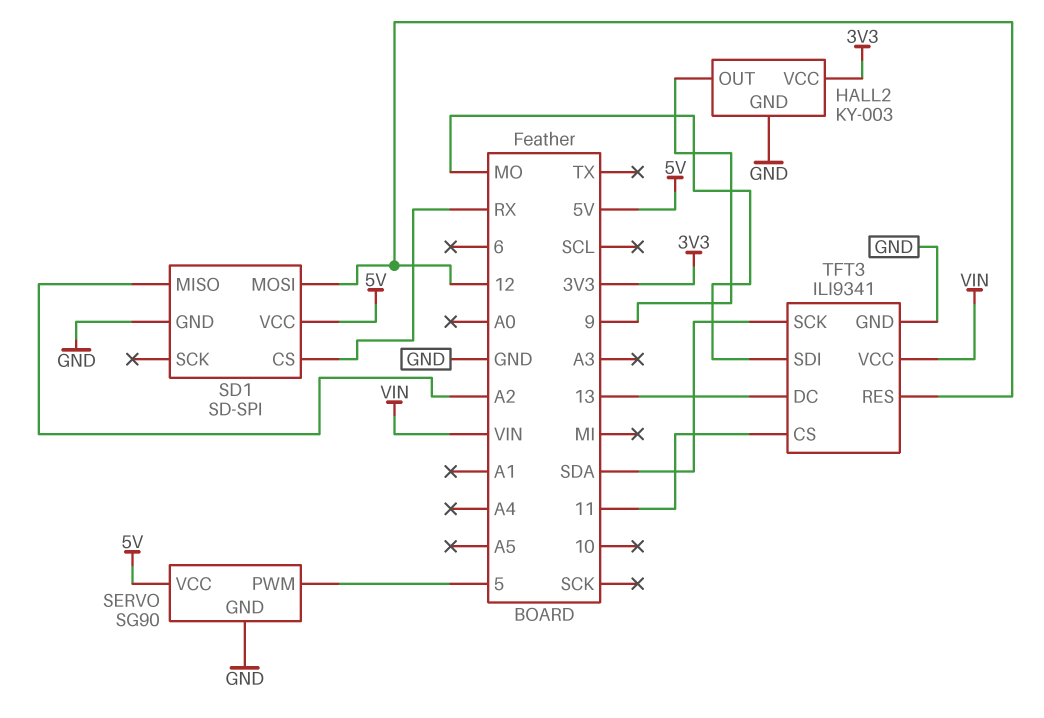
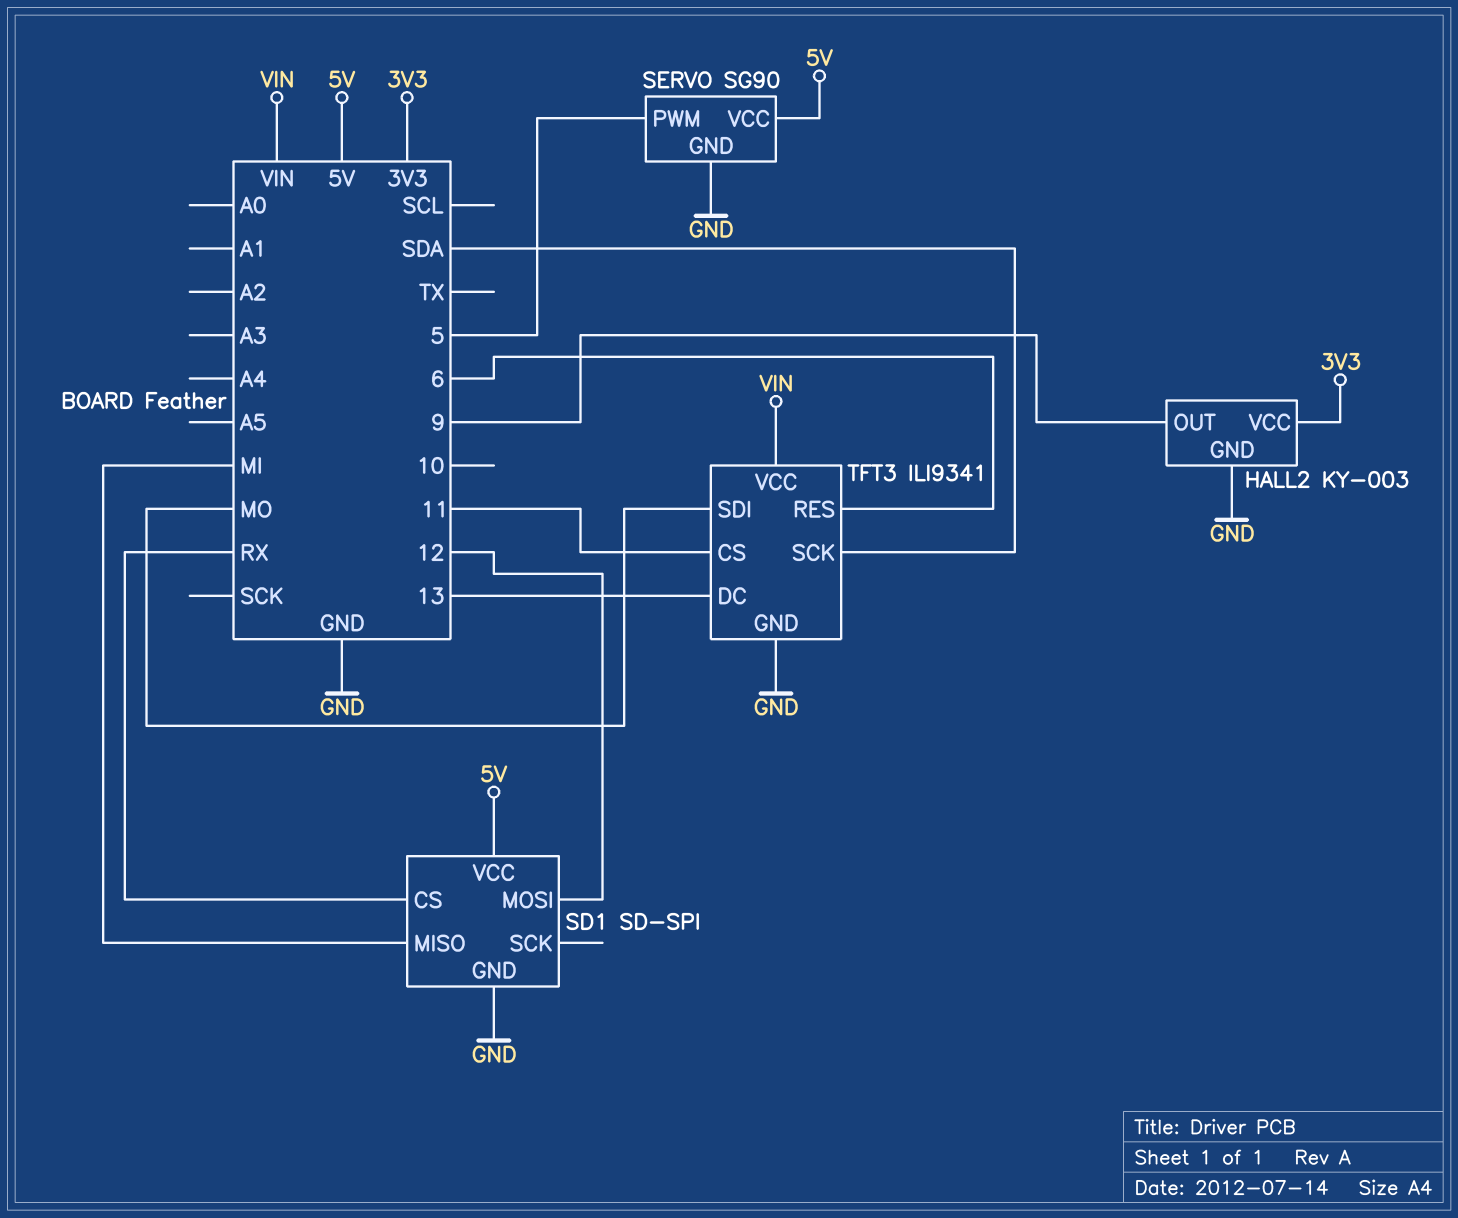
SD1 pin MISO: A2 -> MI
TFT3 pin RES: 12 -> 6

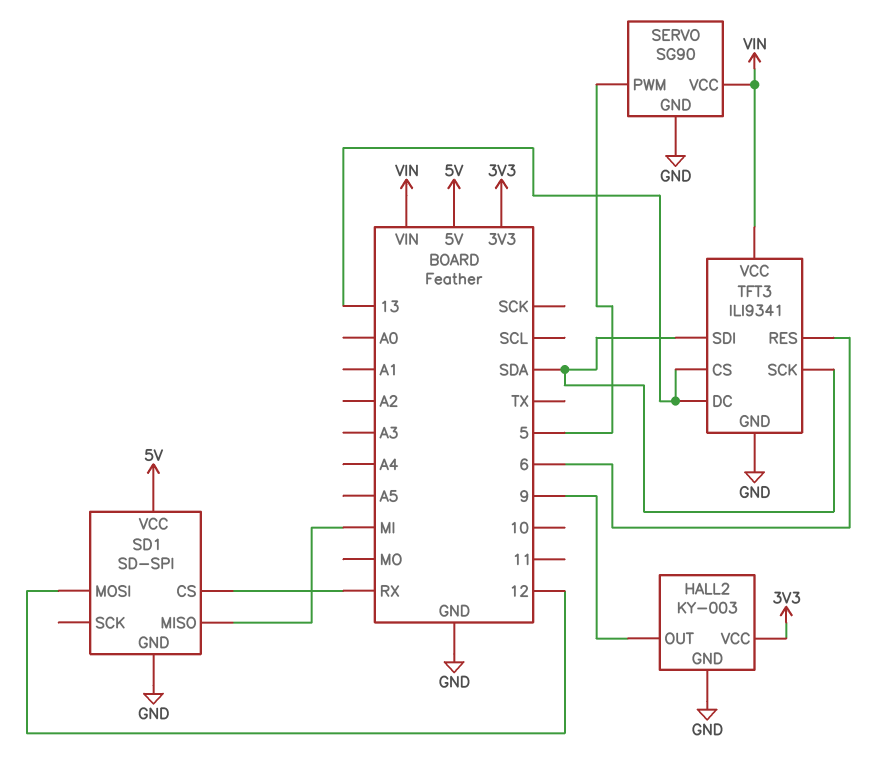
SERVO pin VCC: 5V -> VIN
TFT3 pin CS: 11 -> 13
TFT3 pin SDI: MO -> SDA

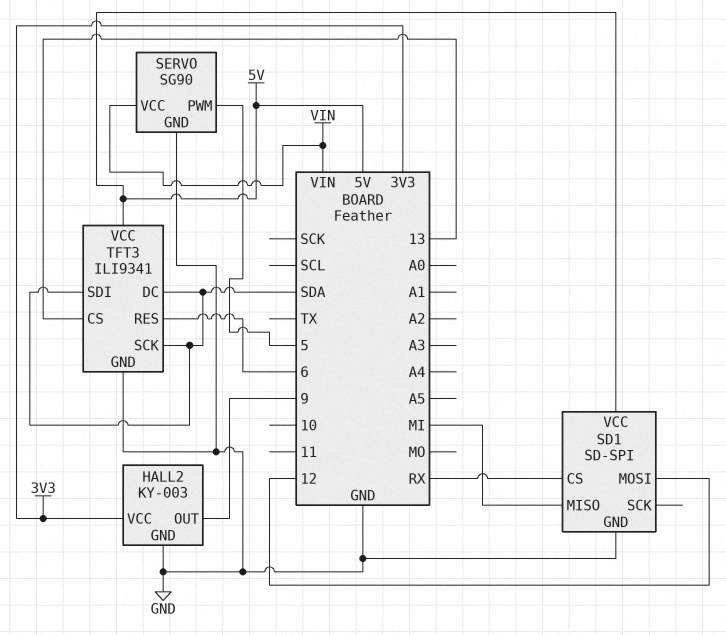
TFT3 pin DC: 13 -> SDA
TFT3 pin VCC: VIN -> 5V

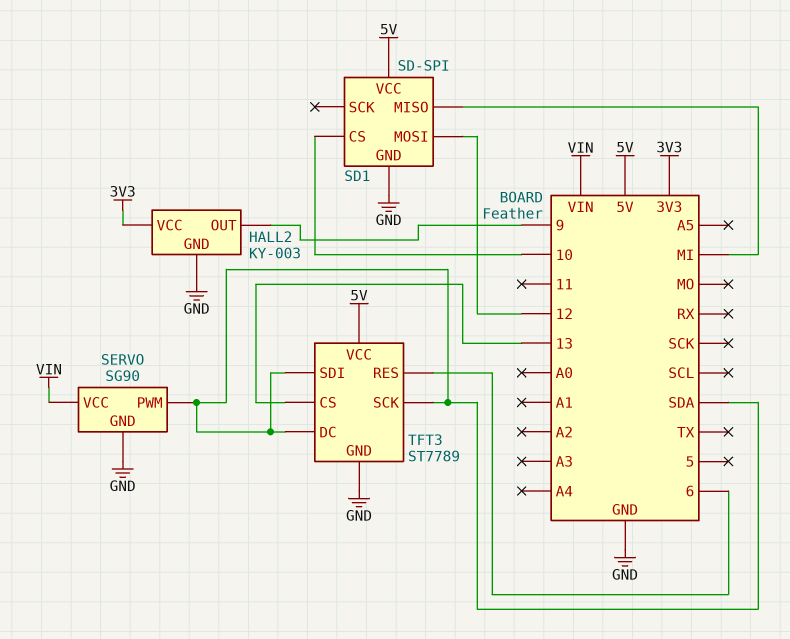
SD1 pin CS: RX -> 10
SERVO pin PWM: 5 -> SDA
TFT3: ILI9341 -> ST7789

